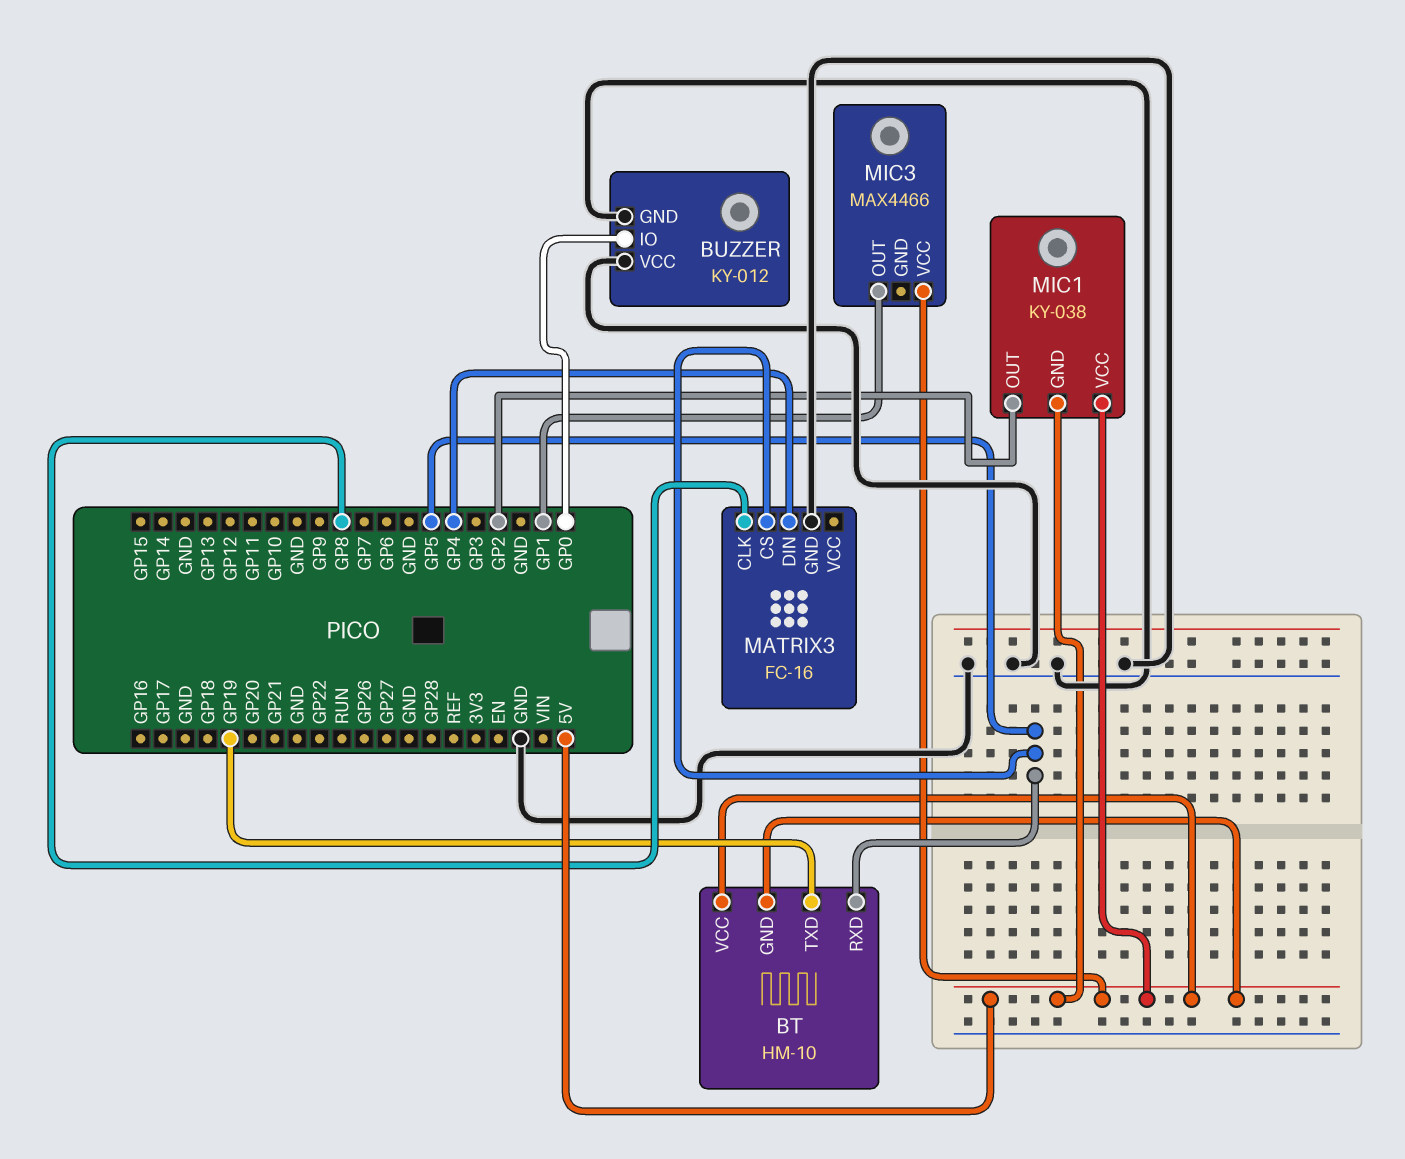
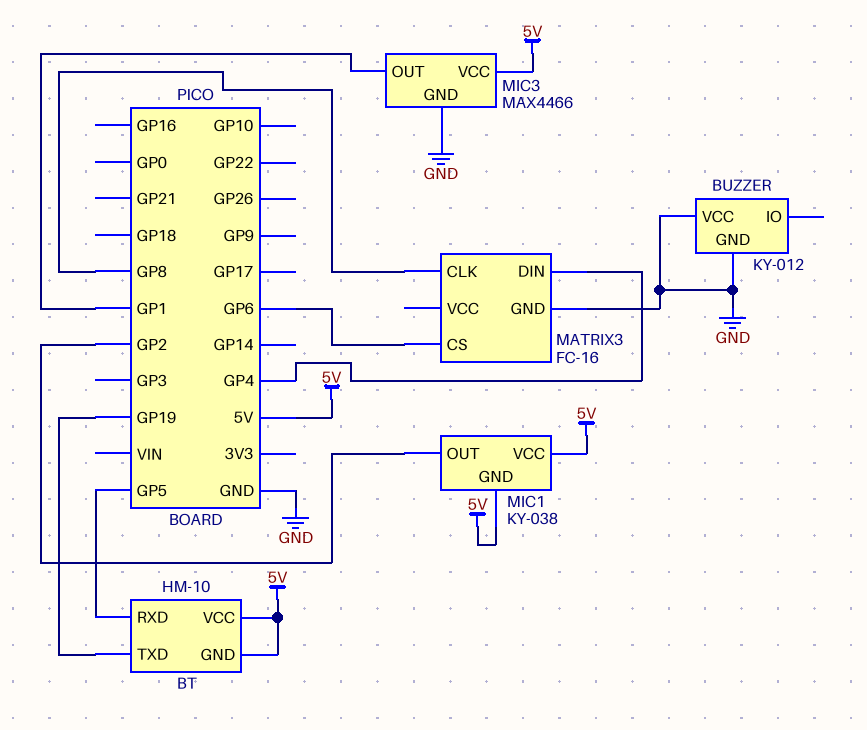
BUZZER pin IO: GP0 -> none
MATRIX3 pin CS: GP5 -> GP6
MIC3 pin GND: none -> GND

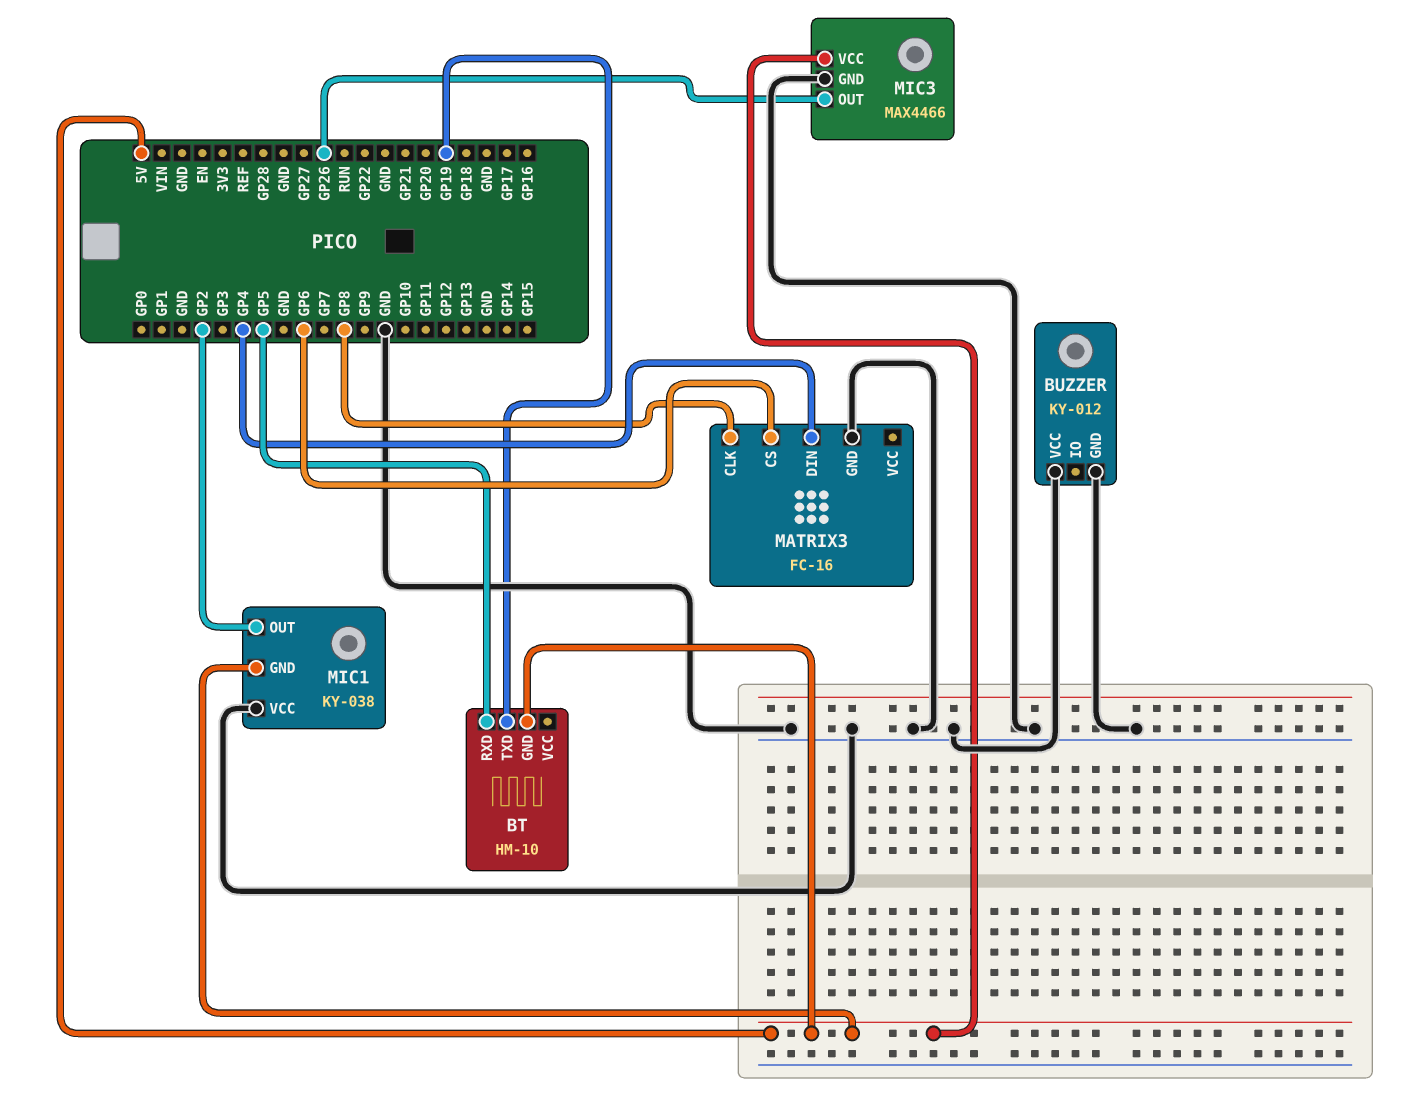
BT pin VCC: 5V -> none
MIC1 pin VCC: 5V -> GND
MIC3 pin OUT: GP1 -> GP26

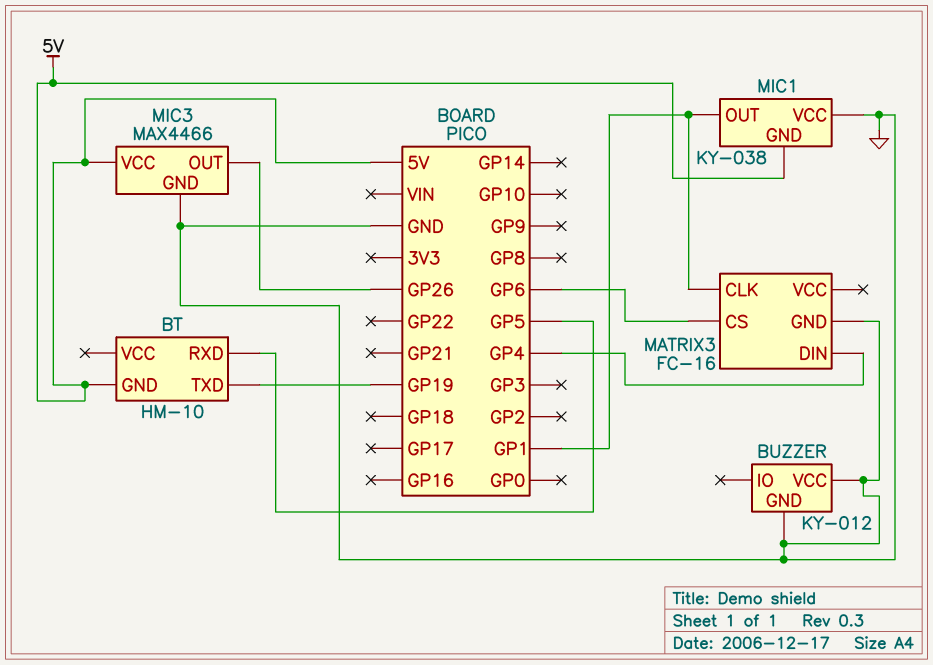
MATRIX3 pin CLK: GP8 -> GP1
MIC1 pin OUT: GP2 -> GP1

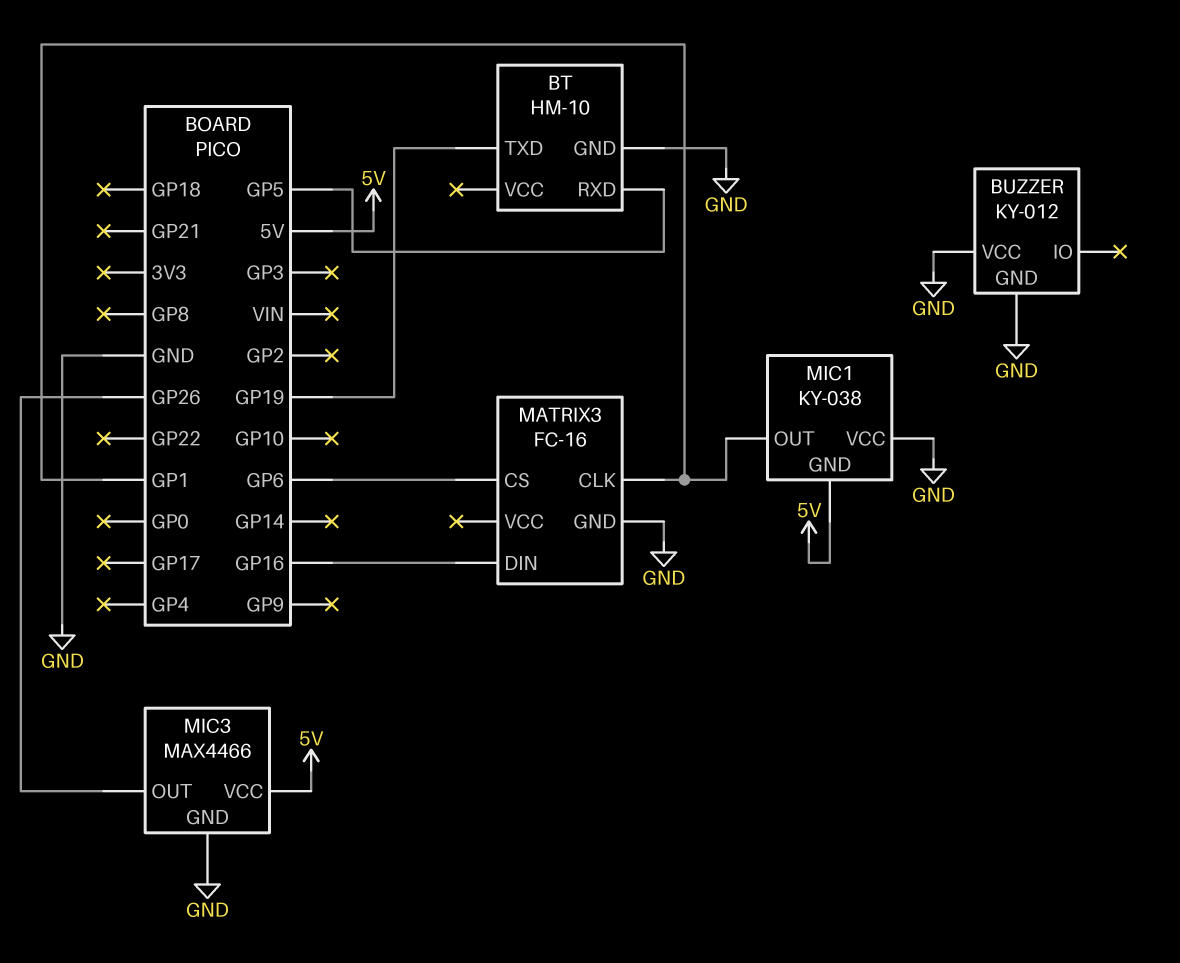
BT pin GND: 5V -> GND
MATRIX3 pin DIN: GP4 -> GP16

